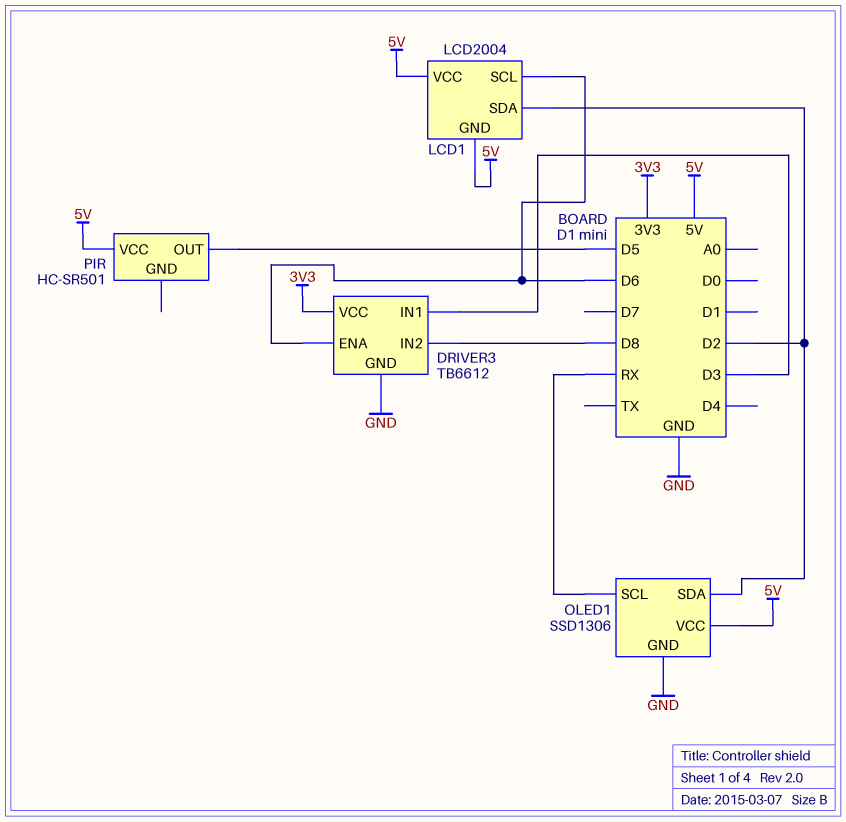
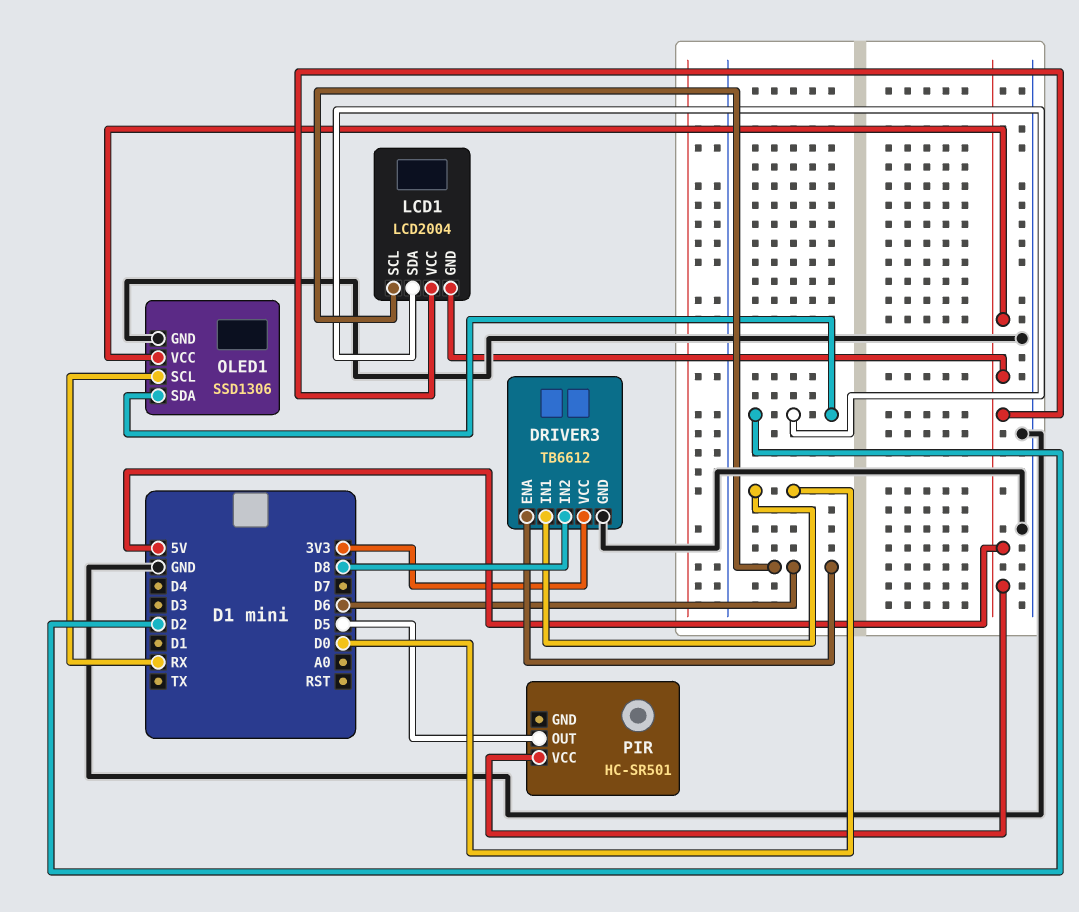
DRIVER3 pin IN1: D3 -> D0

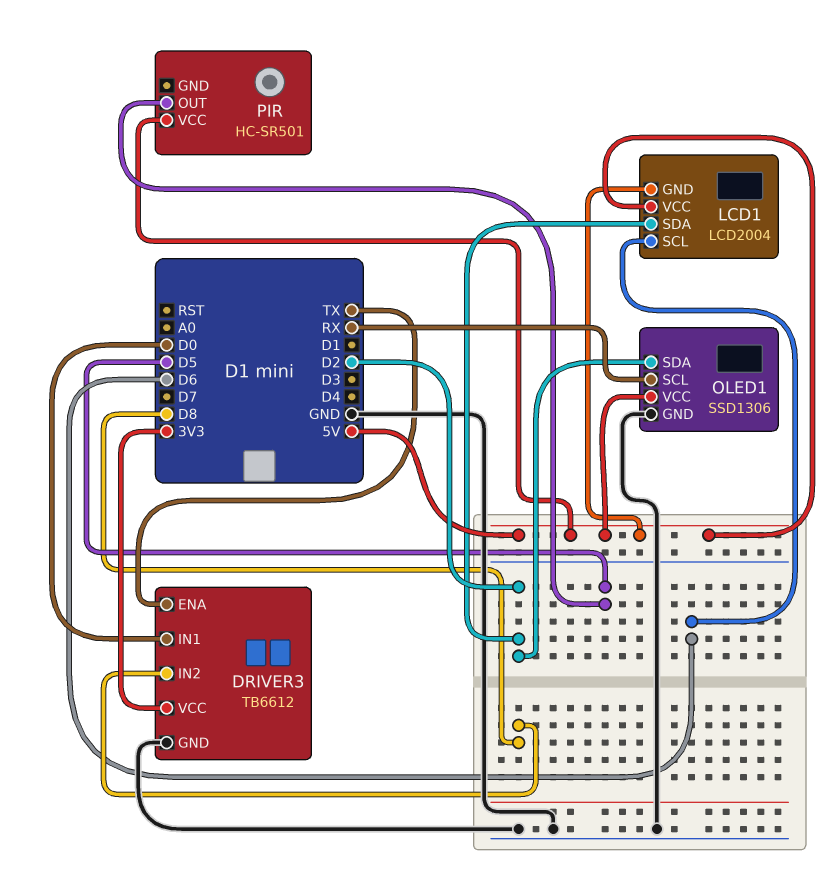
DRIVER3 pin ENA: D6 -> TX

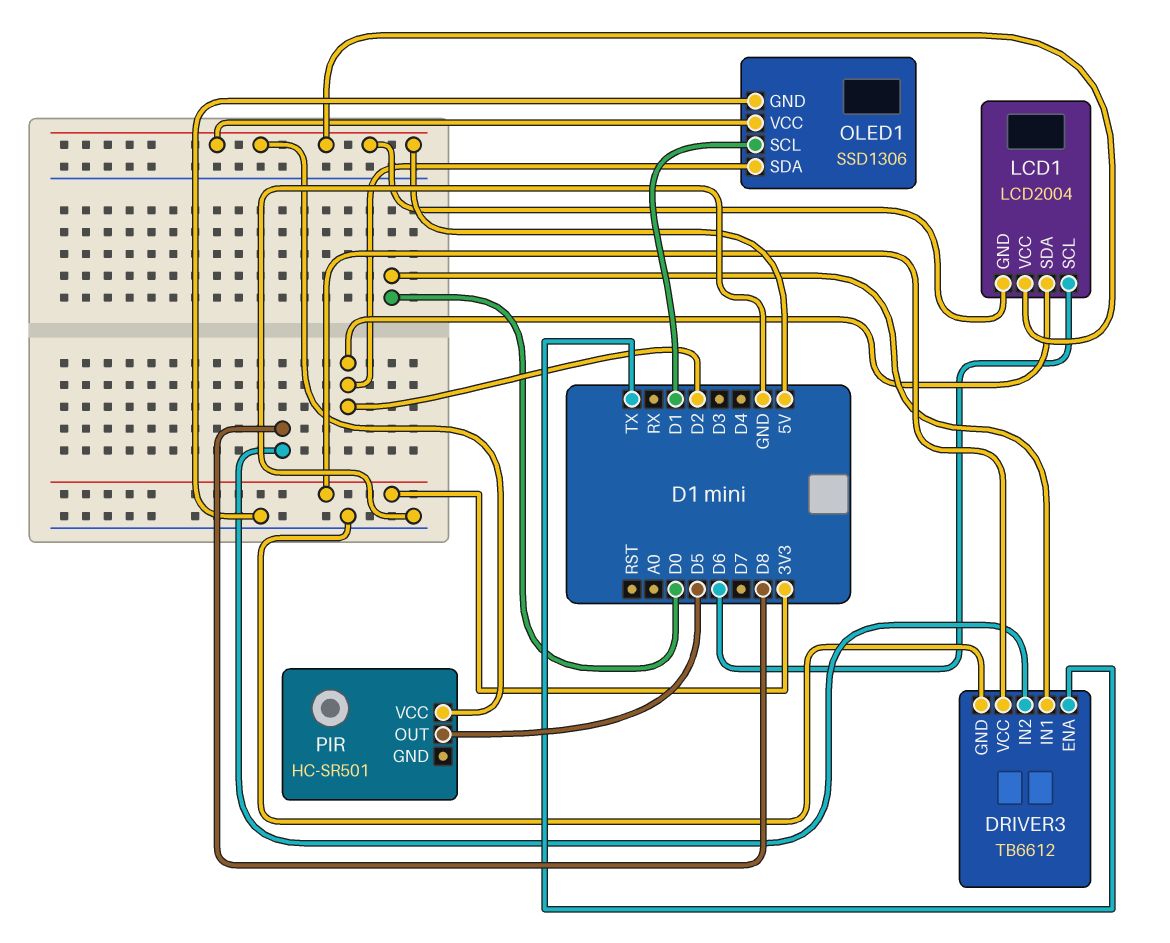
OLED1 pin SCL: RX -> D1

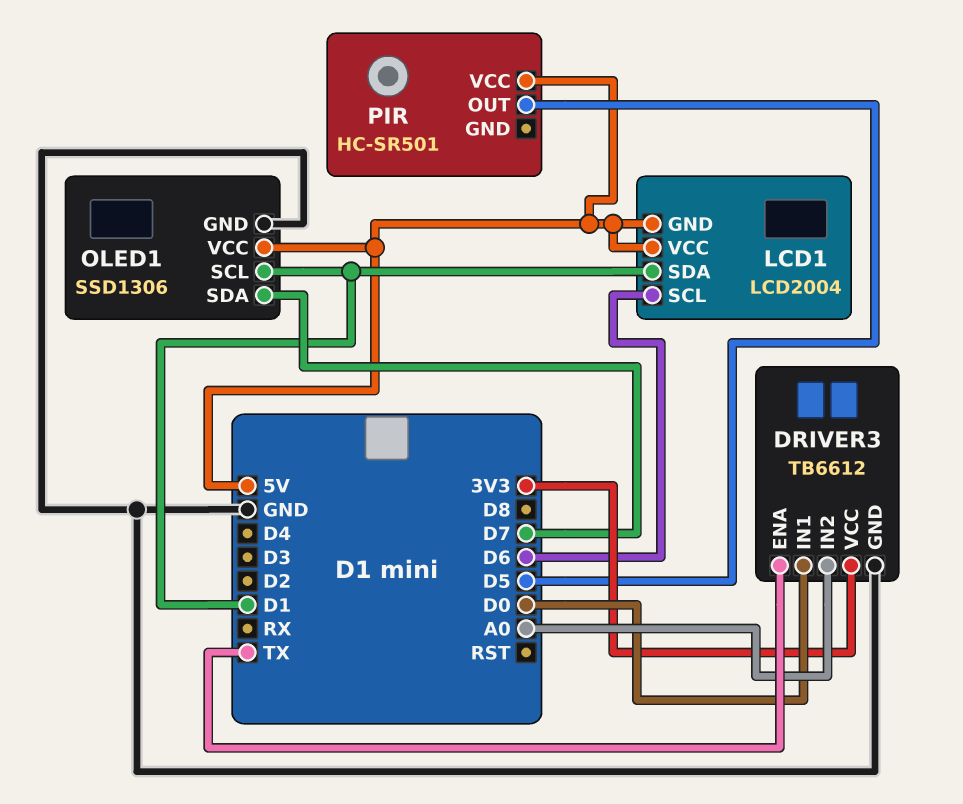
DRIVER3 pin IN2: D8 -> A0
LCD1 pin SDA: D2 -> D1
OLED1 pin SDA: D2 -> D7

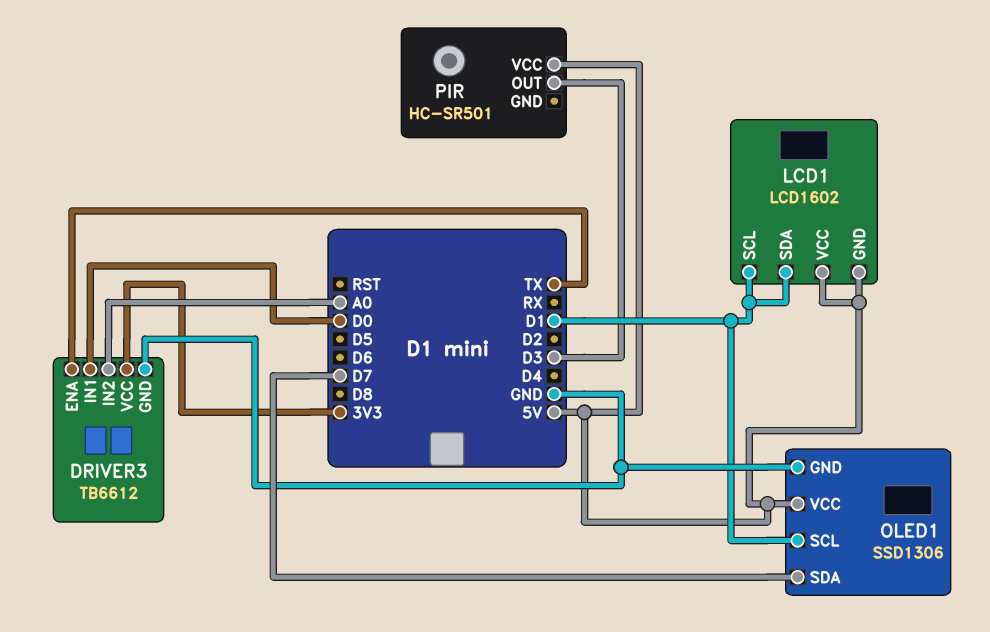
LCD1: LCD2004 -> LCD1602
LCD1 pin SCL: D6 -> D1
PIR pin OUT: D5 -> D3

